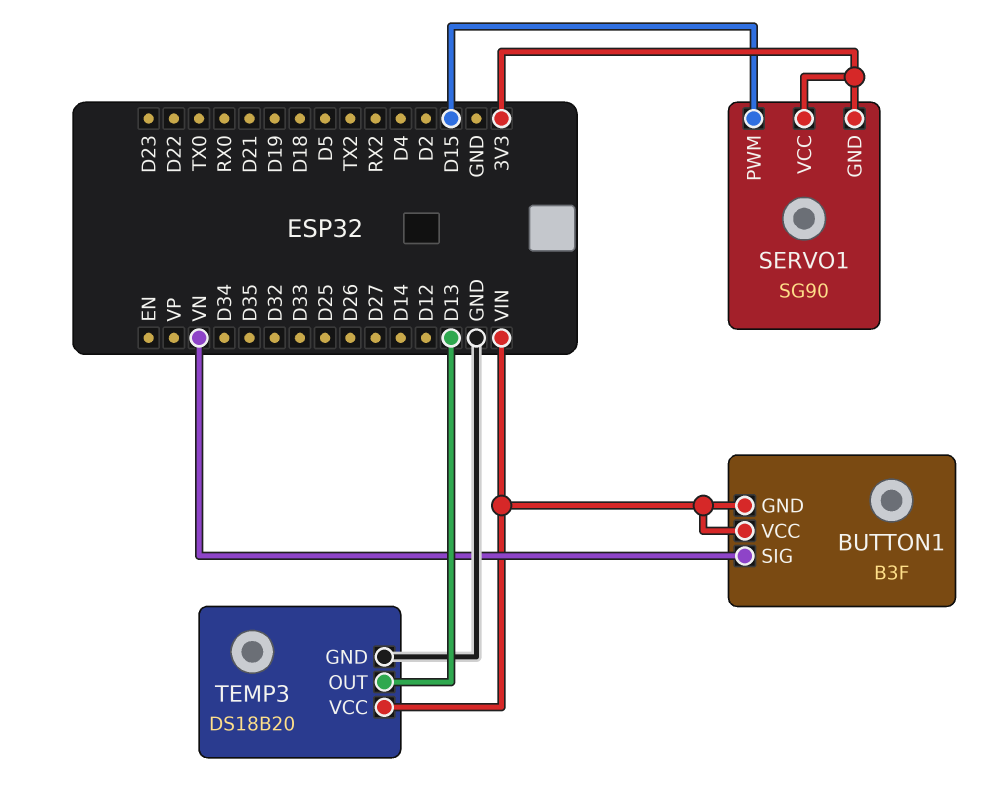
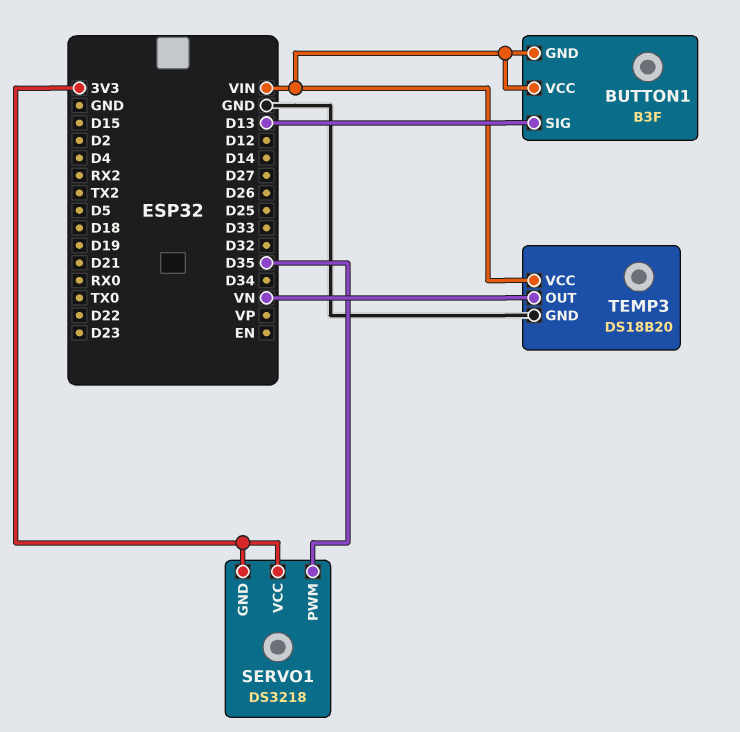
BUTTON1 pin SIG: VN -> D13
SERVO1: SG90 -> DS3218
SERVO1 pin PWM: D15 -> D35
TEMP3 pin OUT: D13 -> VN

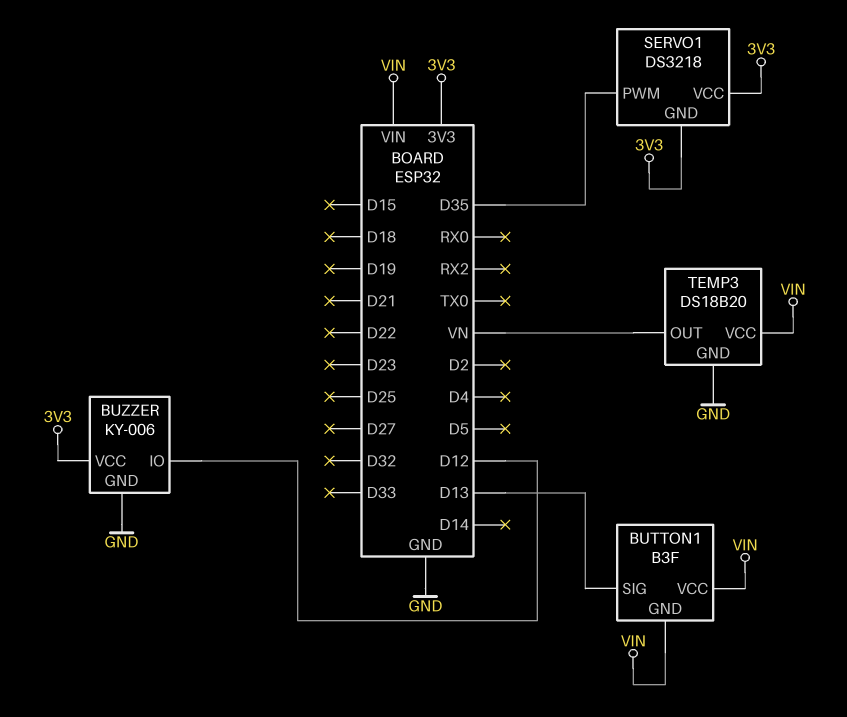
BUZZER: none -> KY-006
BUZZER pin GND: none -> GND
BUZZER pin IO: none -> D12
BUZZER pin VCC: none -> 3V3

